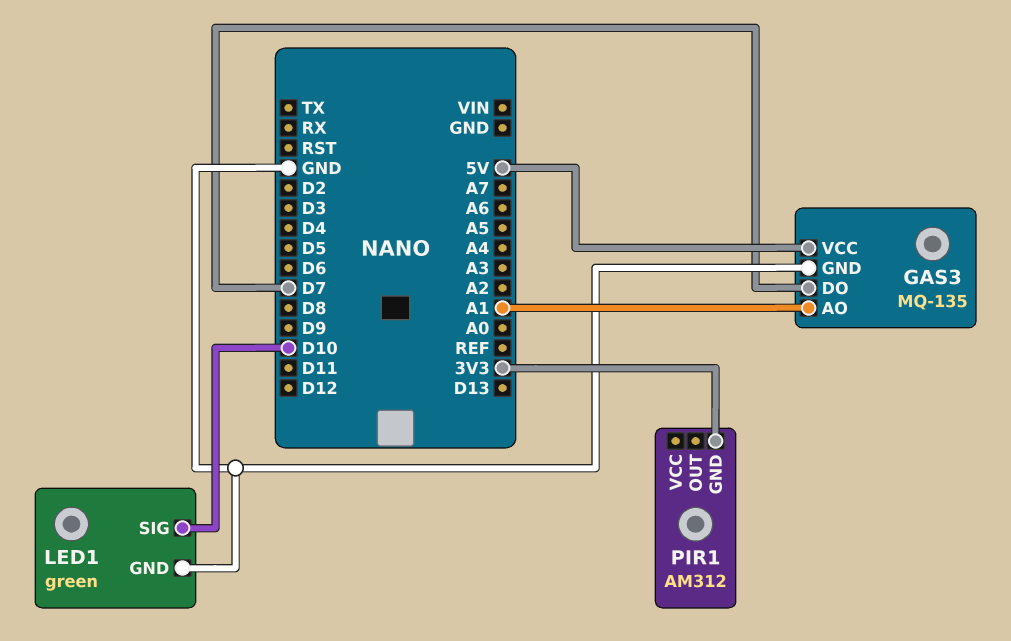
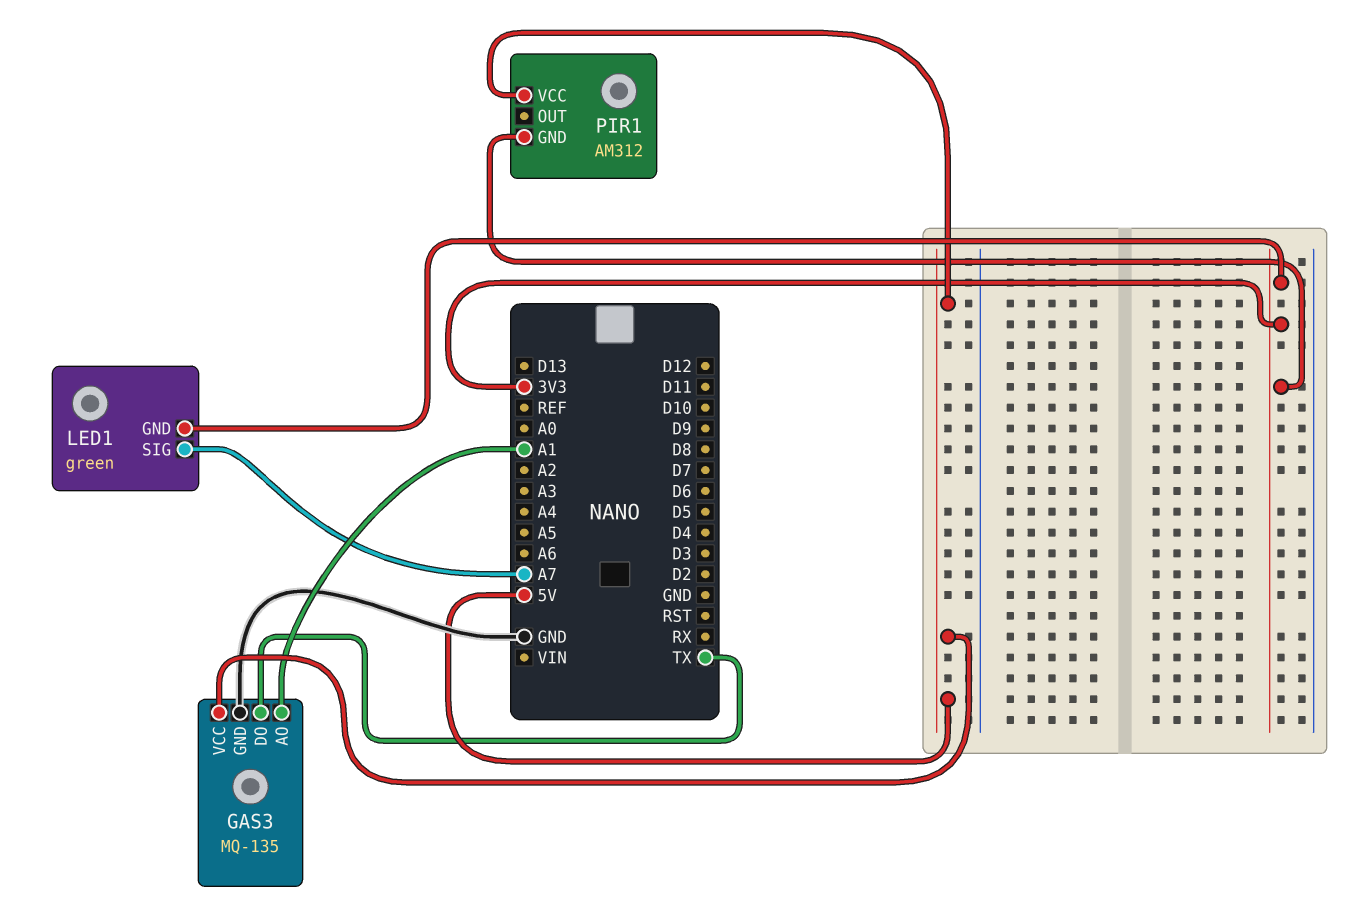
GAS3 pin DO: D7 -> TX
LED1 pin GND: GND -> 3V3
LED1 pin SIG: D10 -> A7
PIR1 pin VCC: none -> 5V

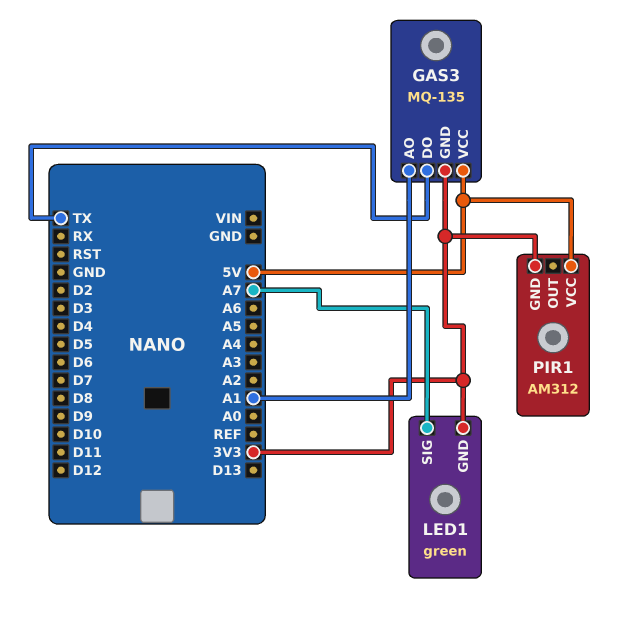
GAS3 pin GND: GND -> 3V3

